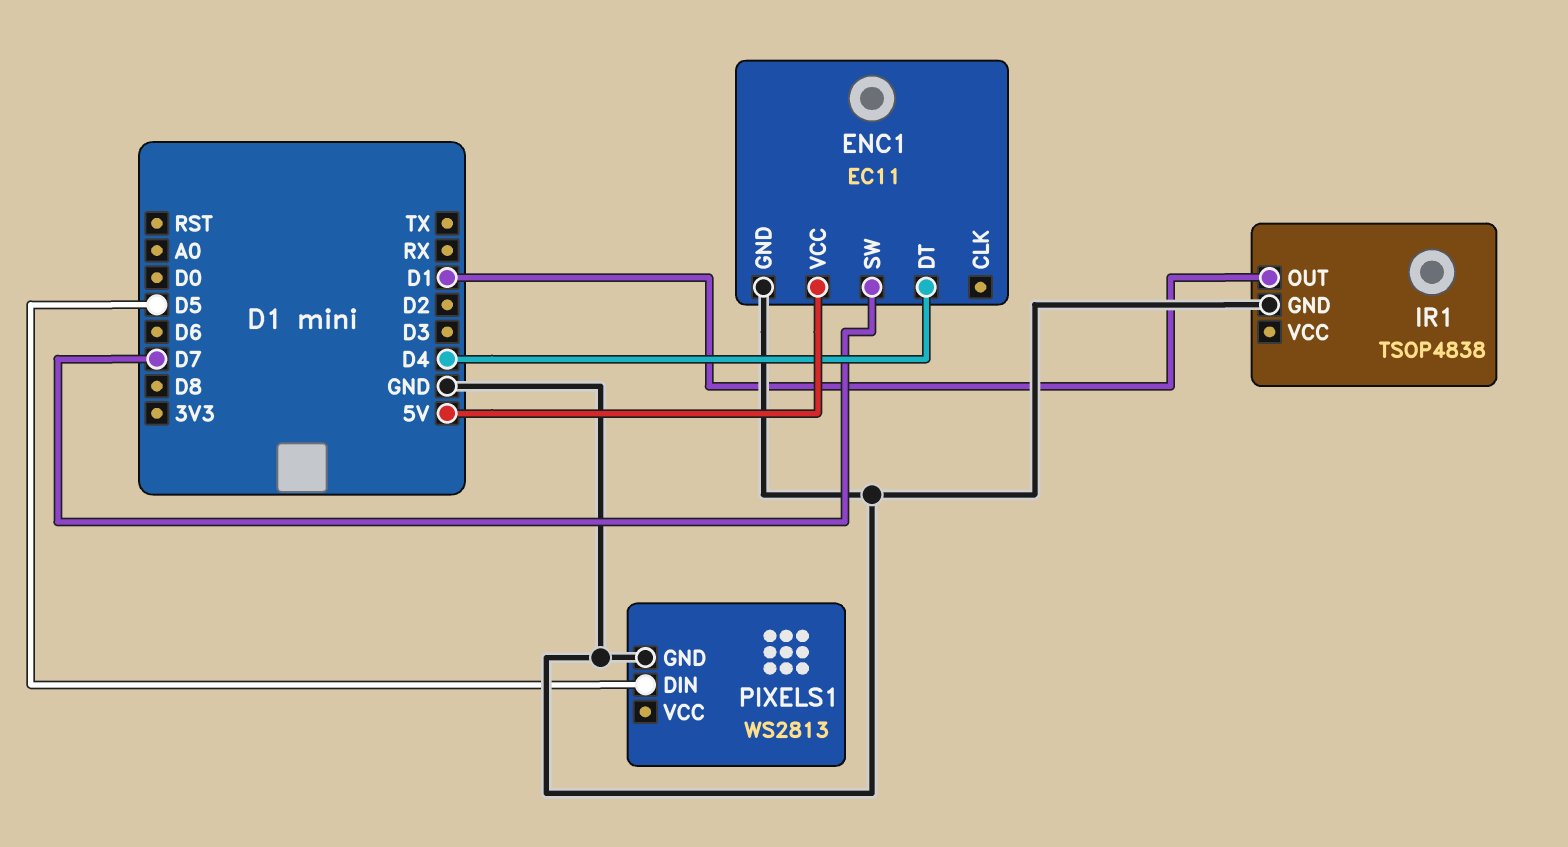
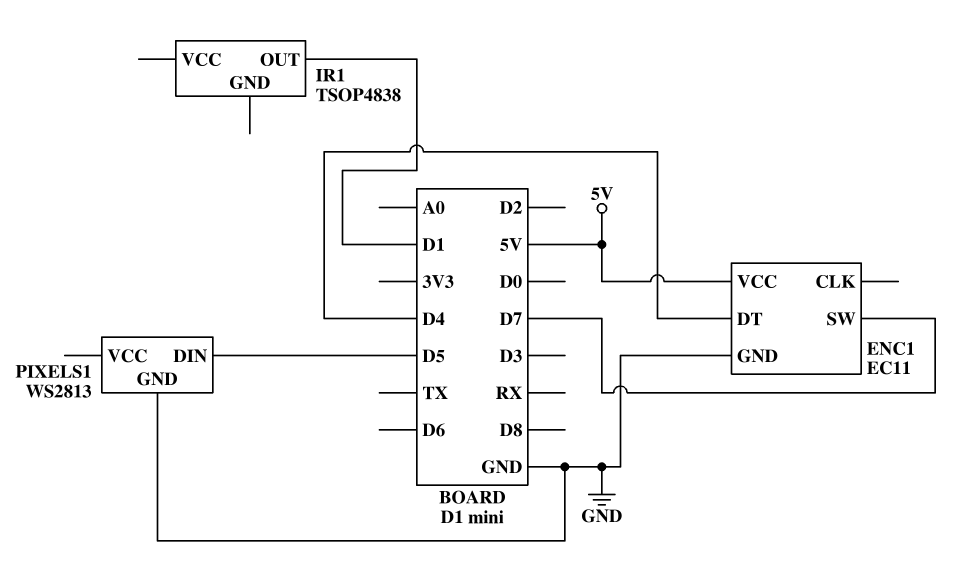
IR1 pin GND: GND -> none

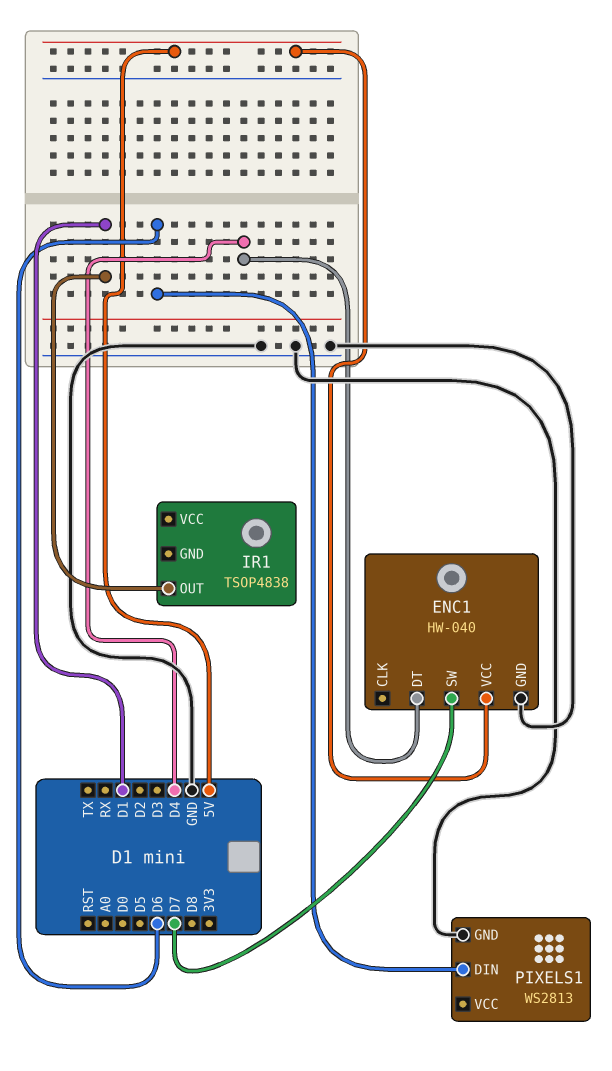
ENC1: EC11 -> HW-040
PIXELS1 pin DIN: D5 -> D6

